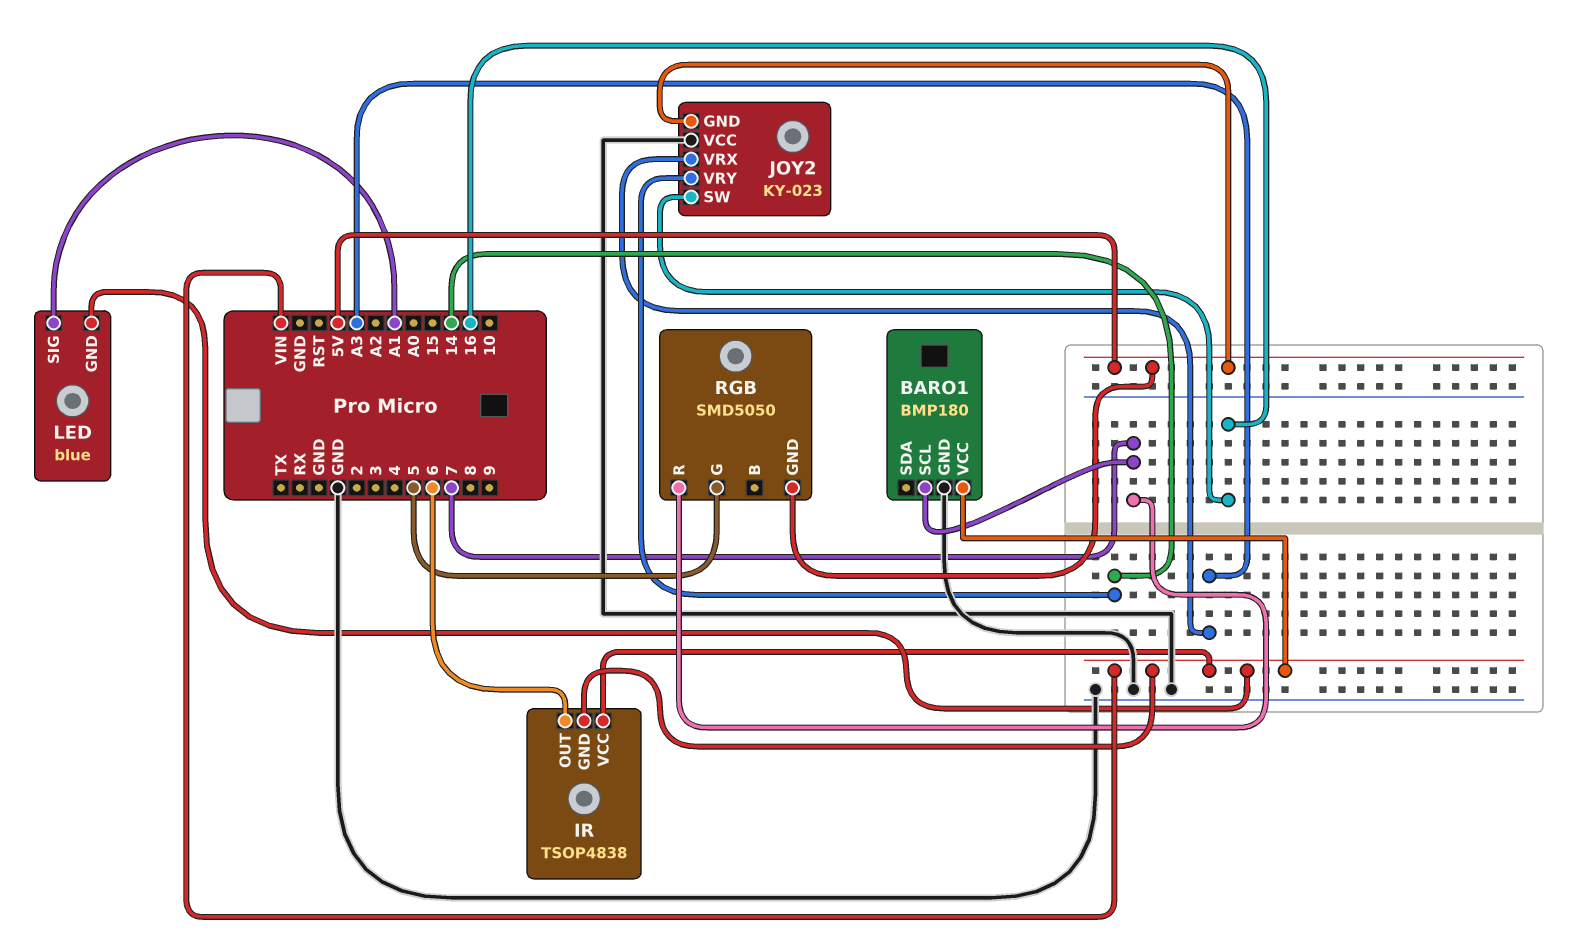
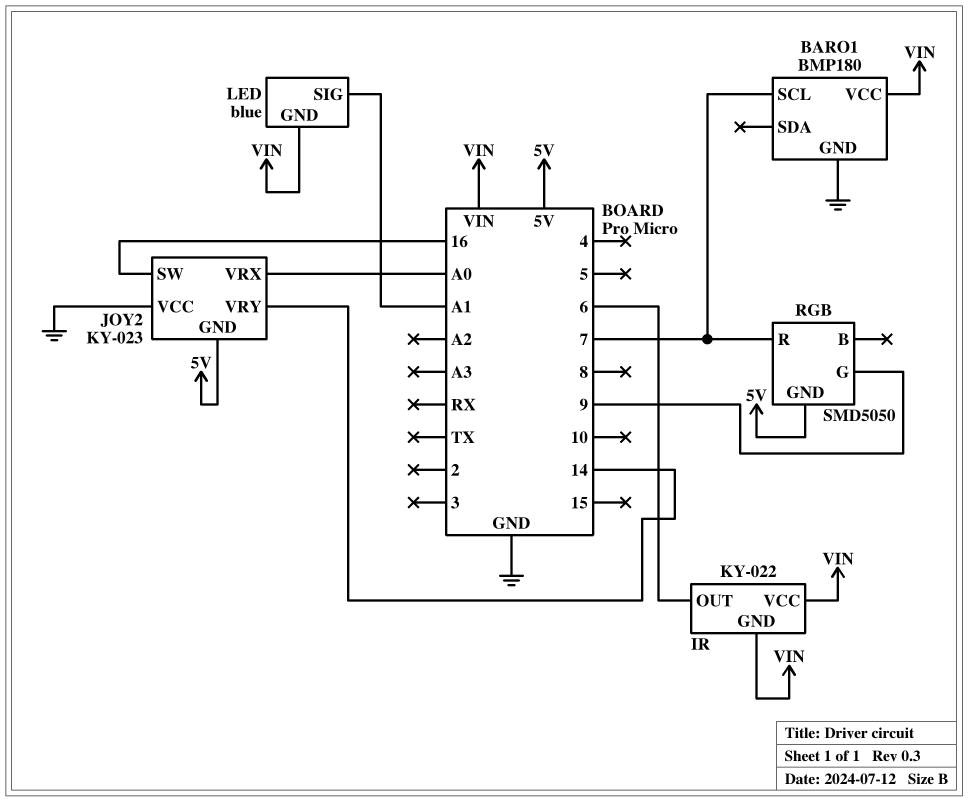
IR: TSOP4838 -> KY-022
JOY2 pin VRX: A3 -> A0
RGB pin G: 5 -> 9

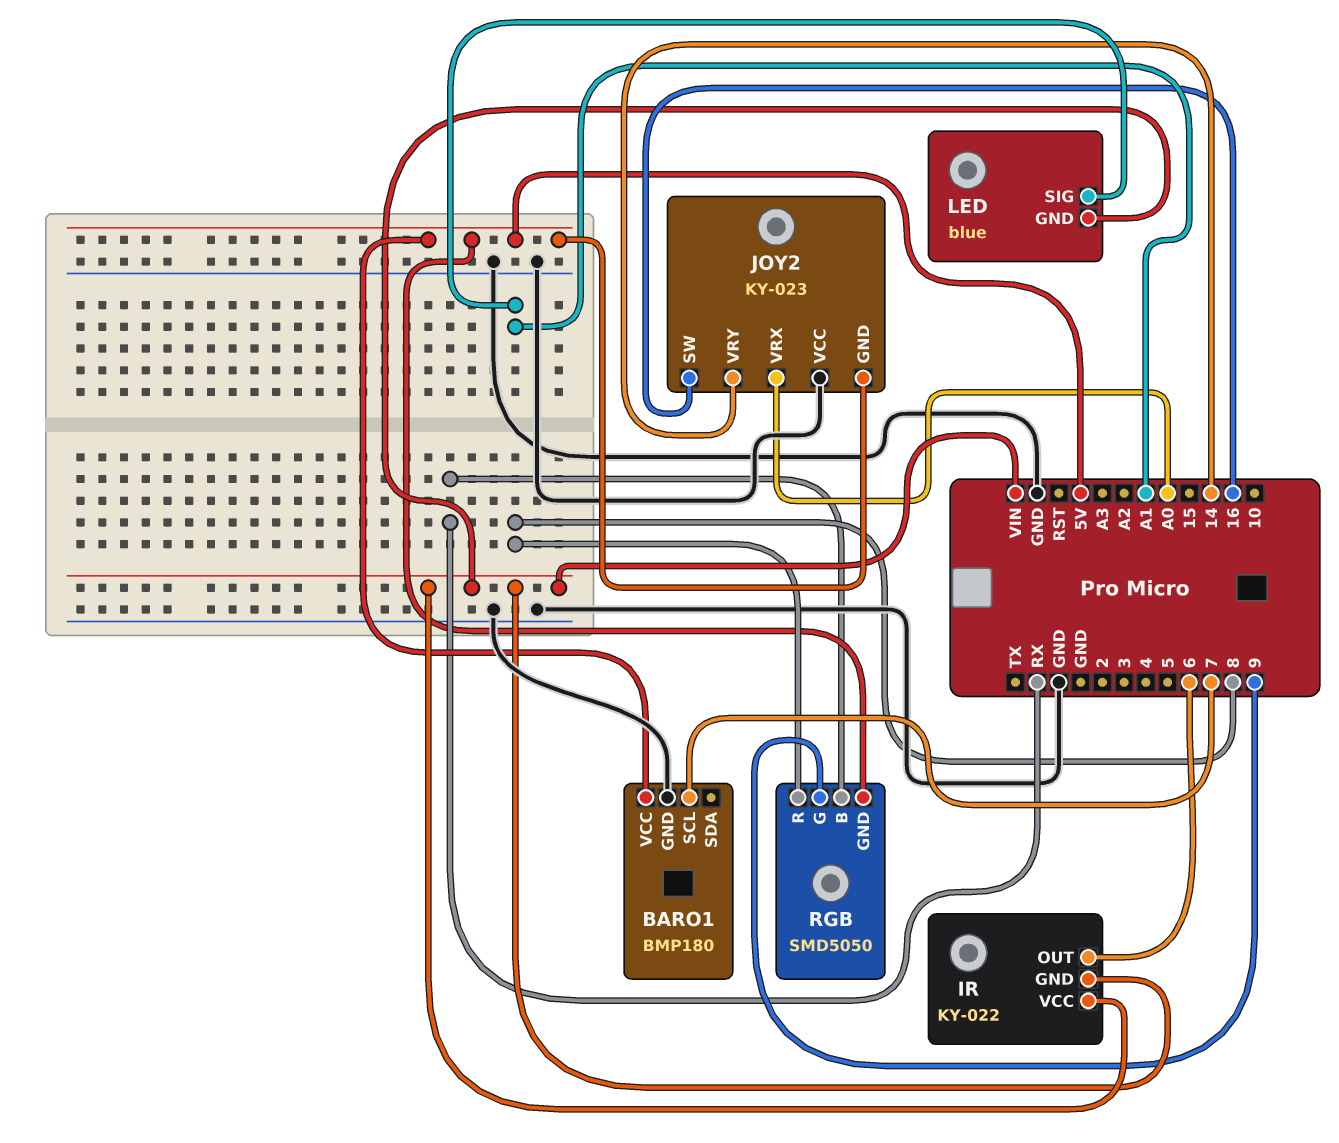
BARO1 pin VCC: VIN -> 5V
RGB pin B: none -> RX
RGB pin R: 7 -> 8

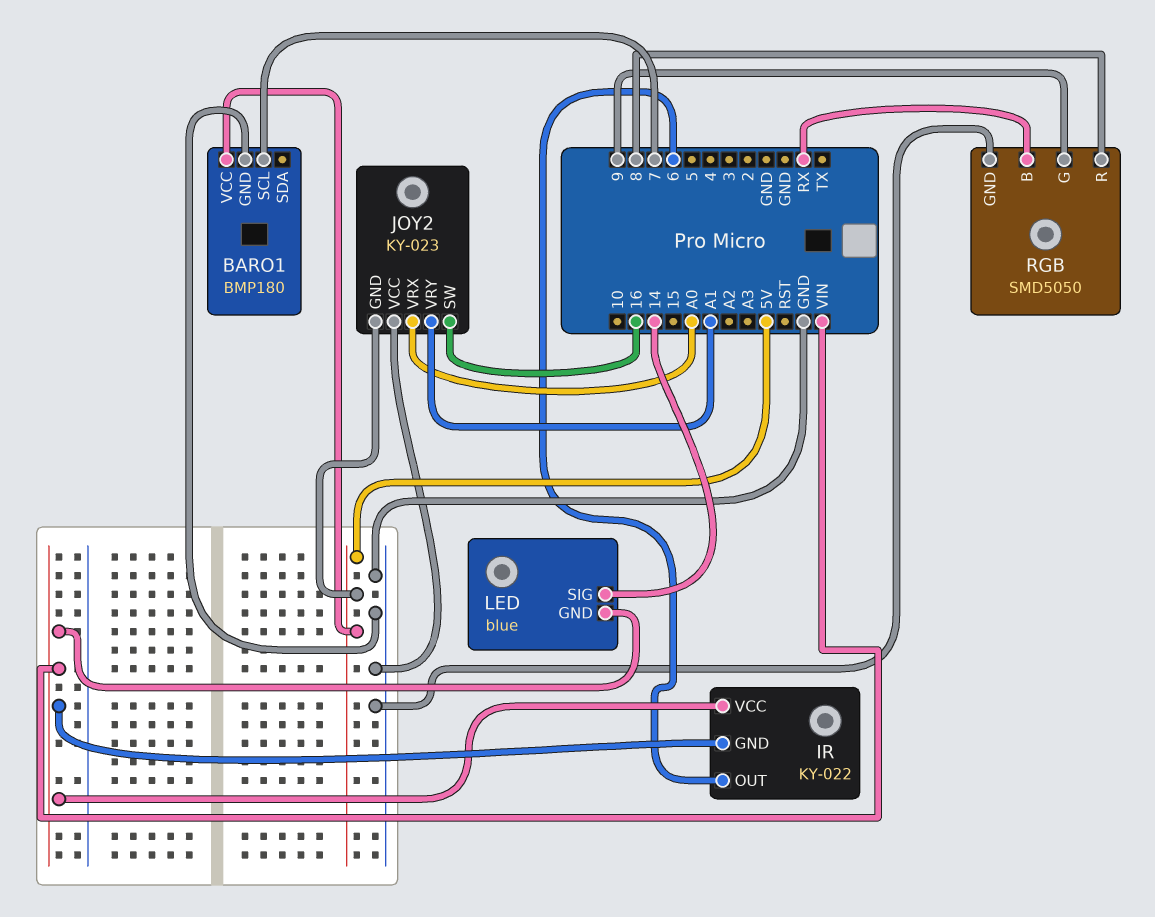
JOY2 pin VRY: 14 -> A1
LED pin SIG: A1 -> 14
RGB pin GND: 5V -> GND

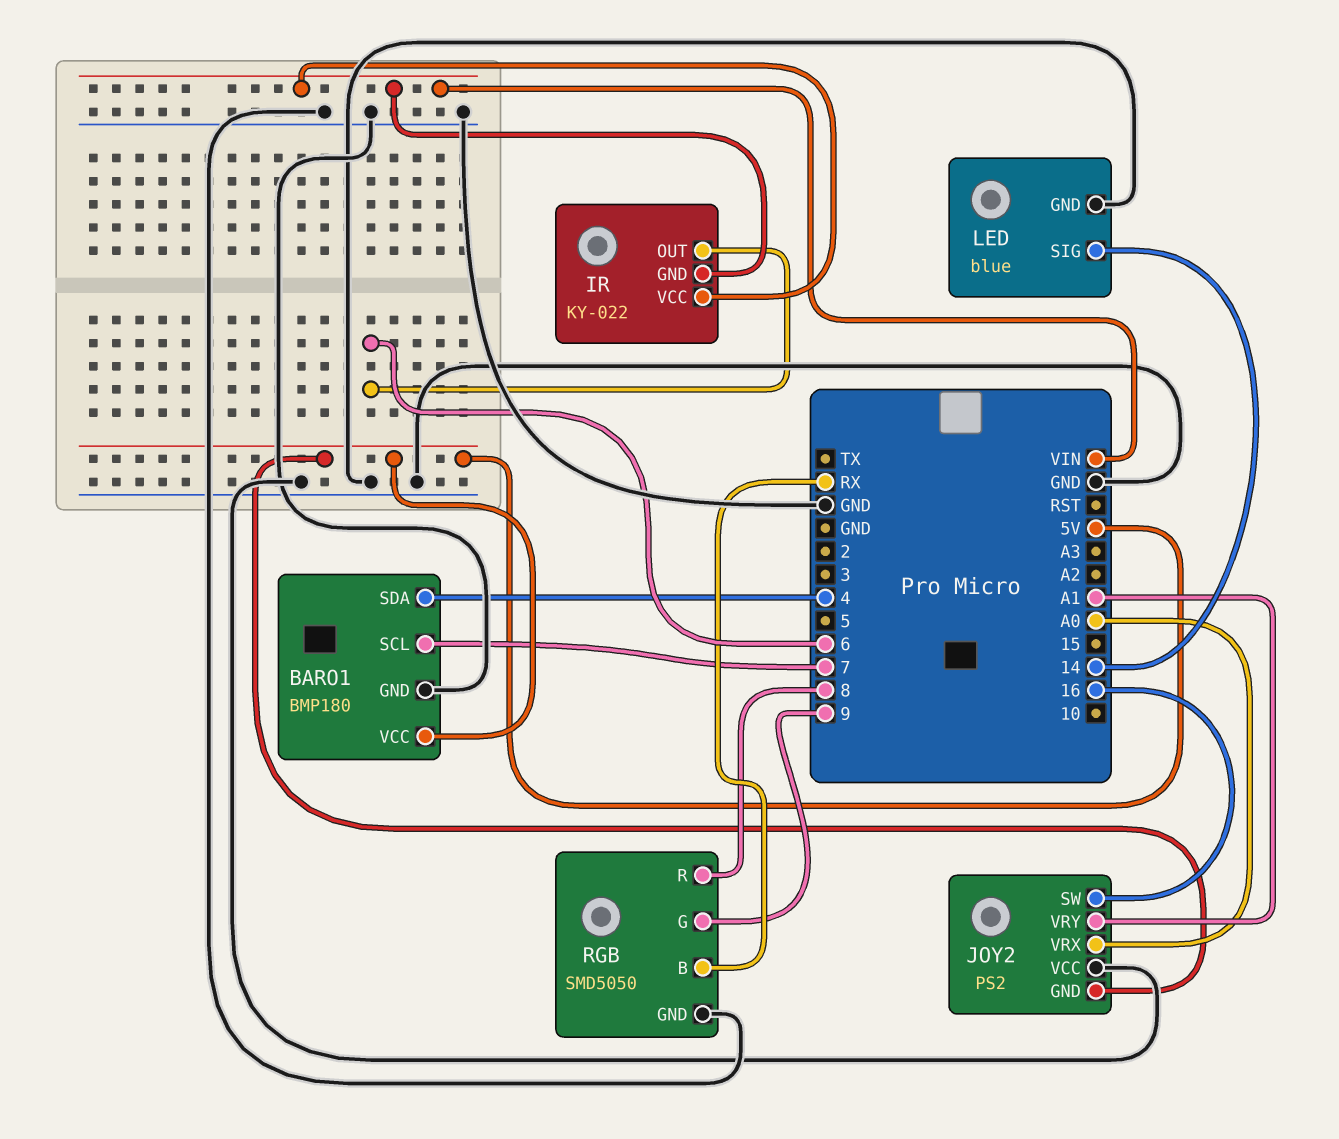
BARO1 pin SDA: none -> 4
JOY2: KY-023 -> PS2
LED pin GND: VIN -> GND

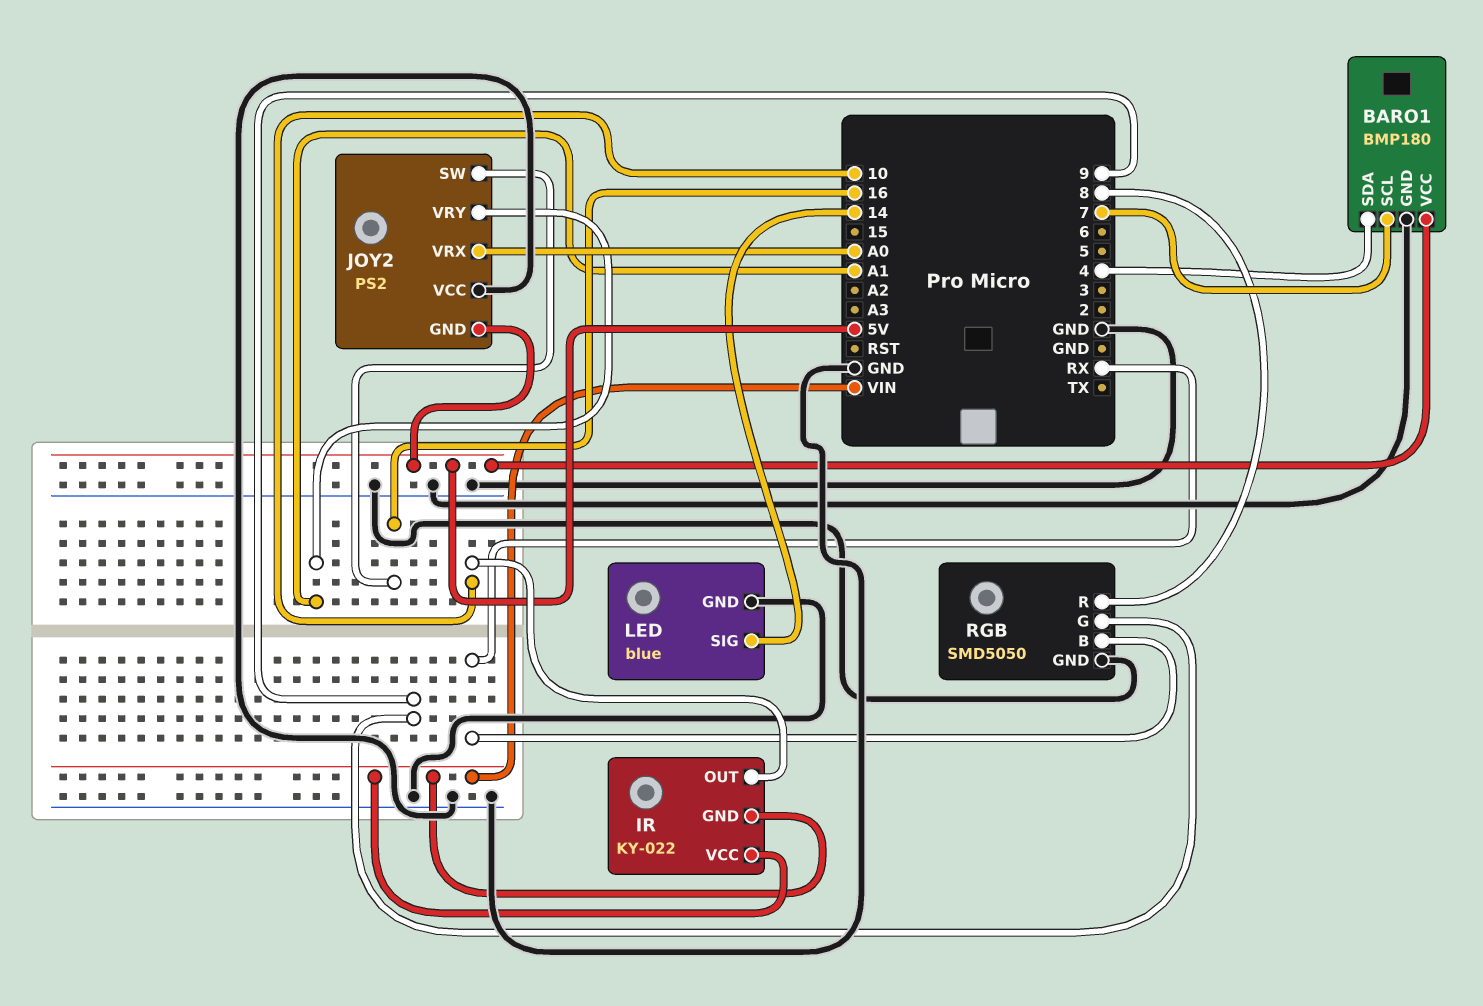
IR pin OUT: 6 -> 10

